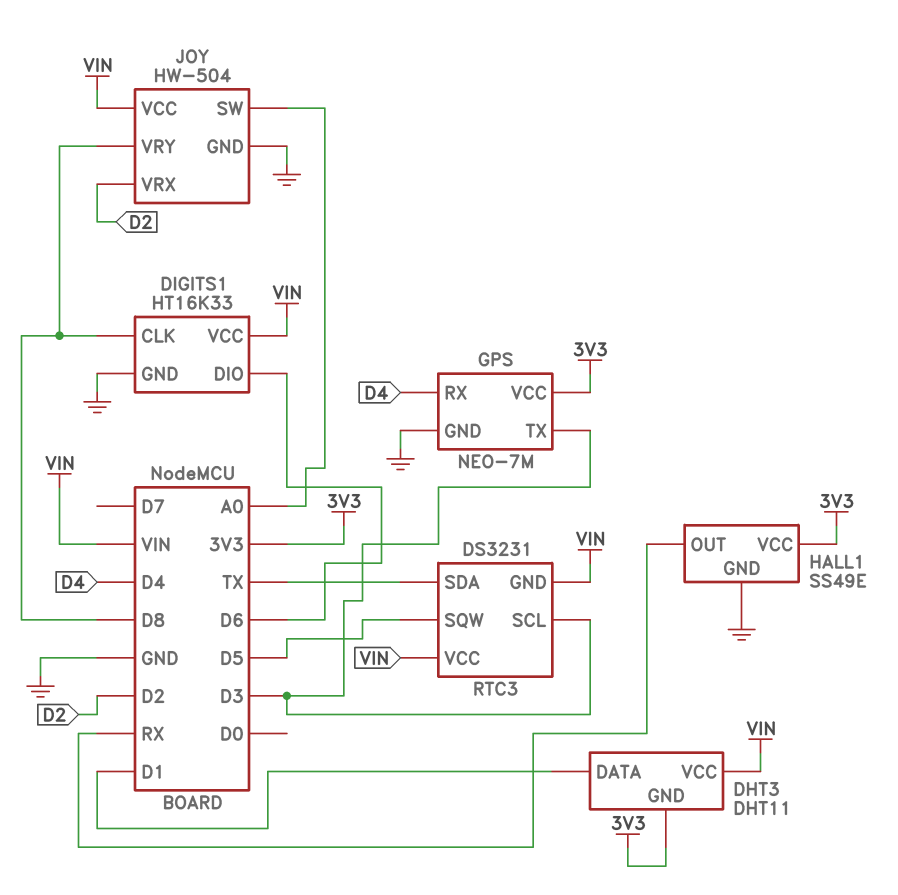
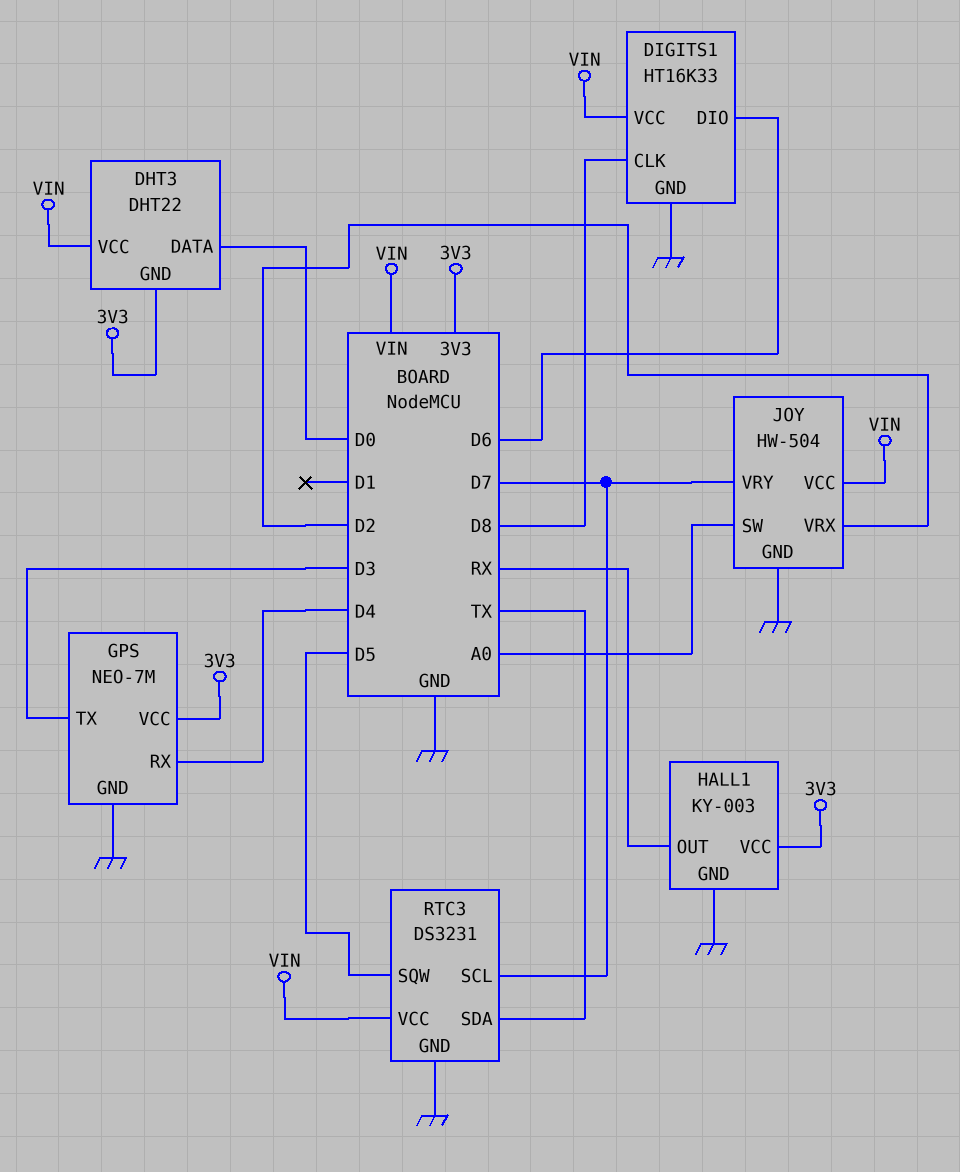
DHT3: DHT11 -> DHT22
DHT3 pin DATA: D1 -> D0
HALL1: SS49E -> KY-003
JOY pin VRY: D8 -> D7
RTC3 pin GND: VIN -> GND
RTC3 pin SCL: D3 -> D7

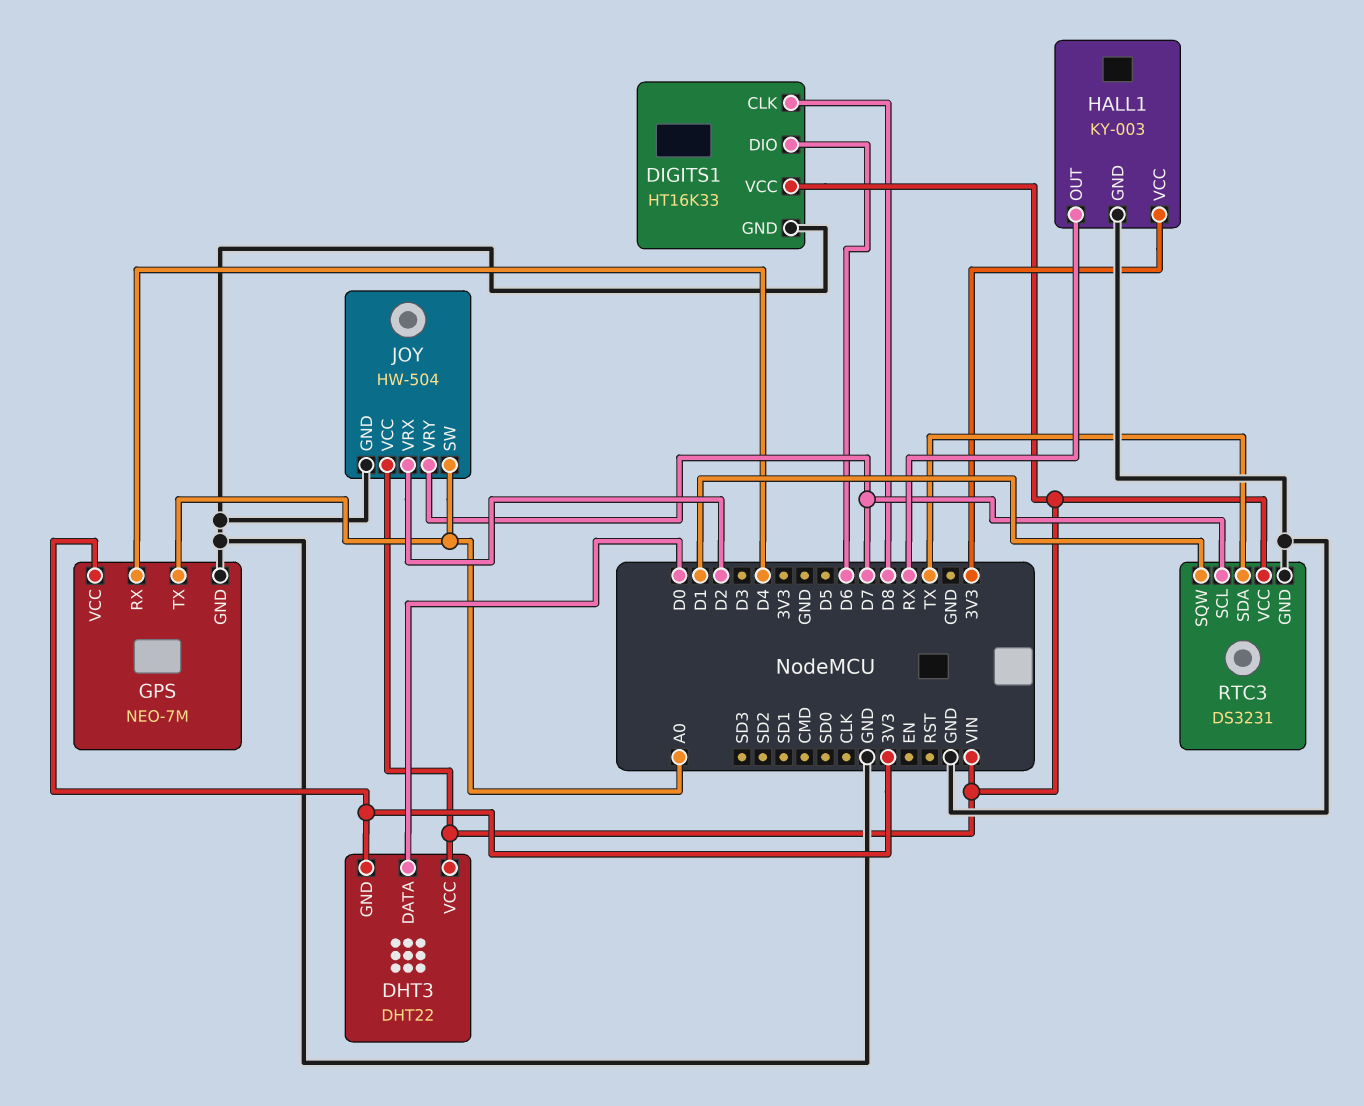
GPS pin TX: D3 -> A0
RTC3 pin SQW: D5 -> D1

